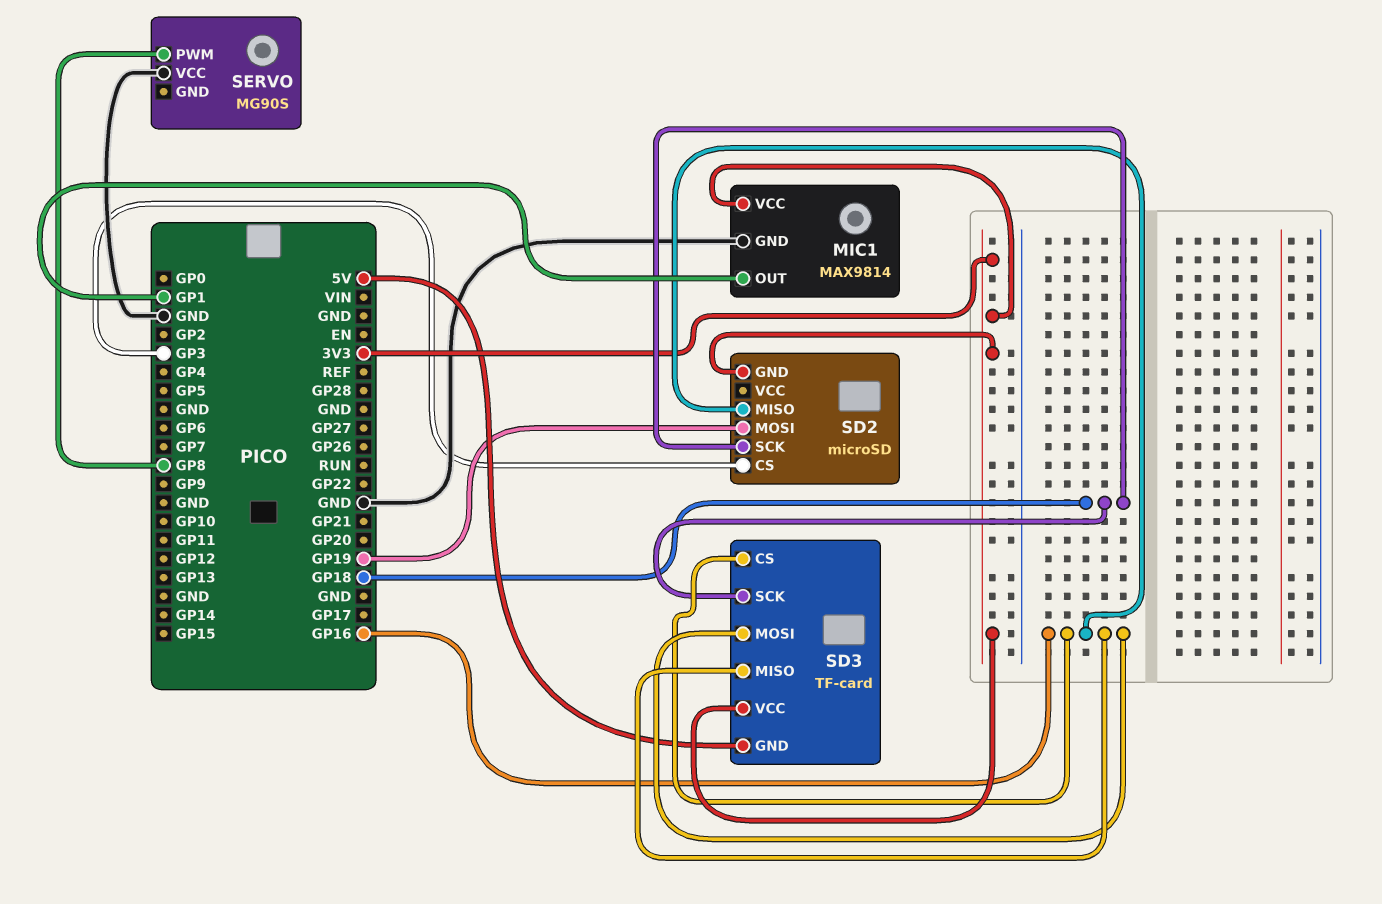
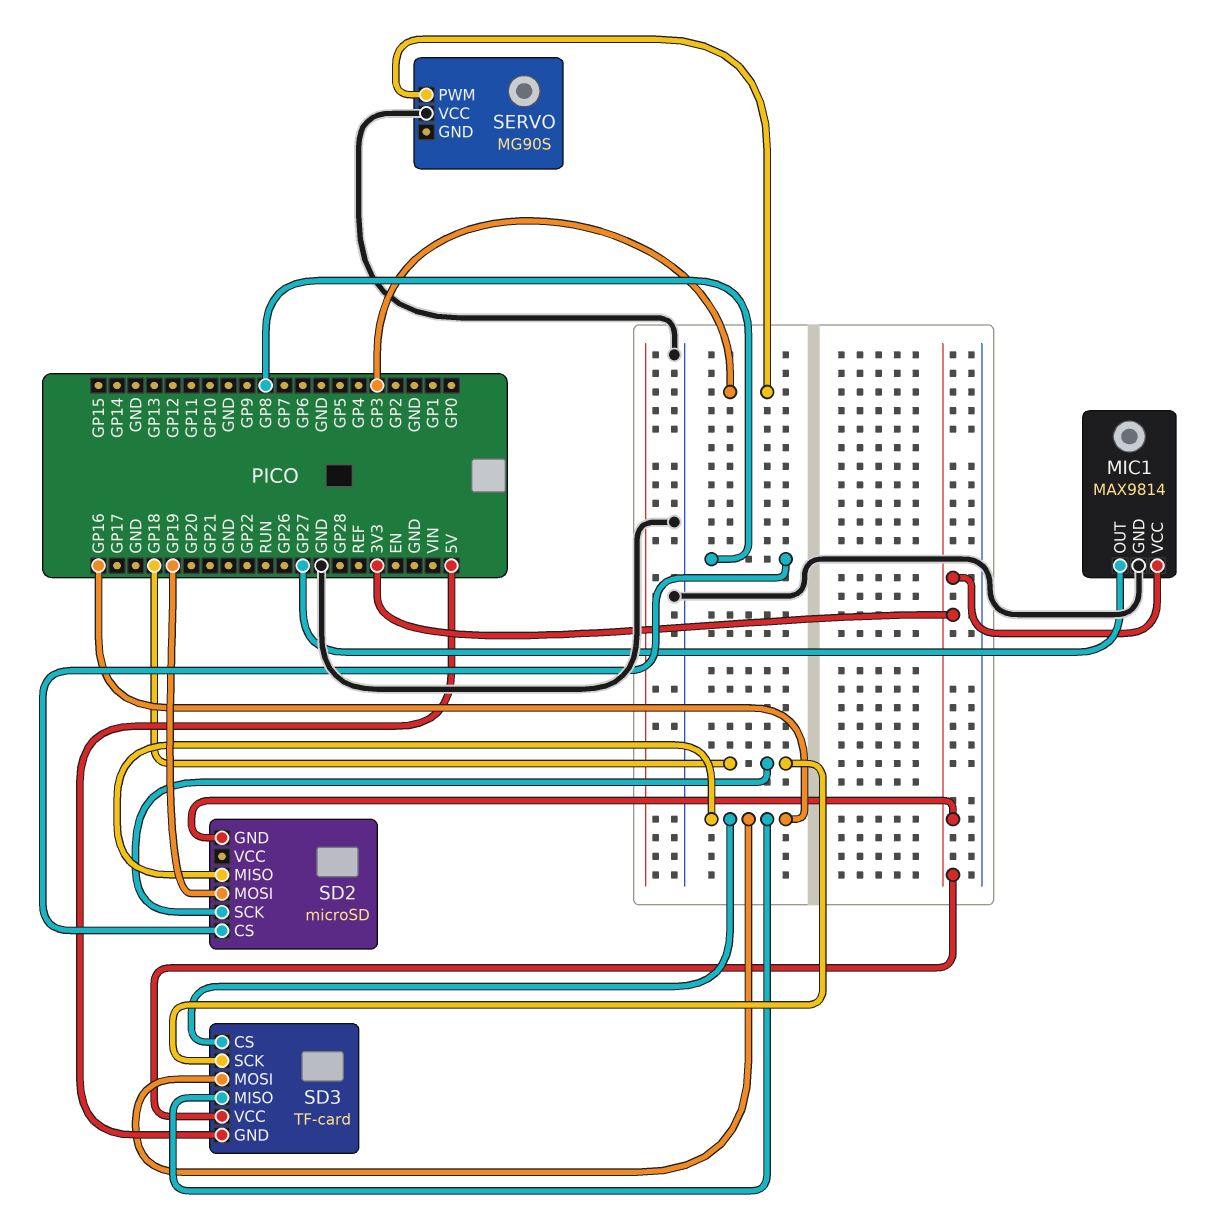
MIC1 pin OUT: GP1 -> GP27
SD2 pin CS: GP3 -> GP8
SERVO pin PWM: GP8 -> GP3

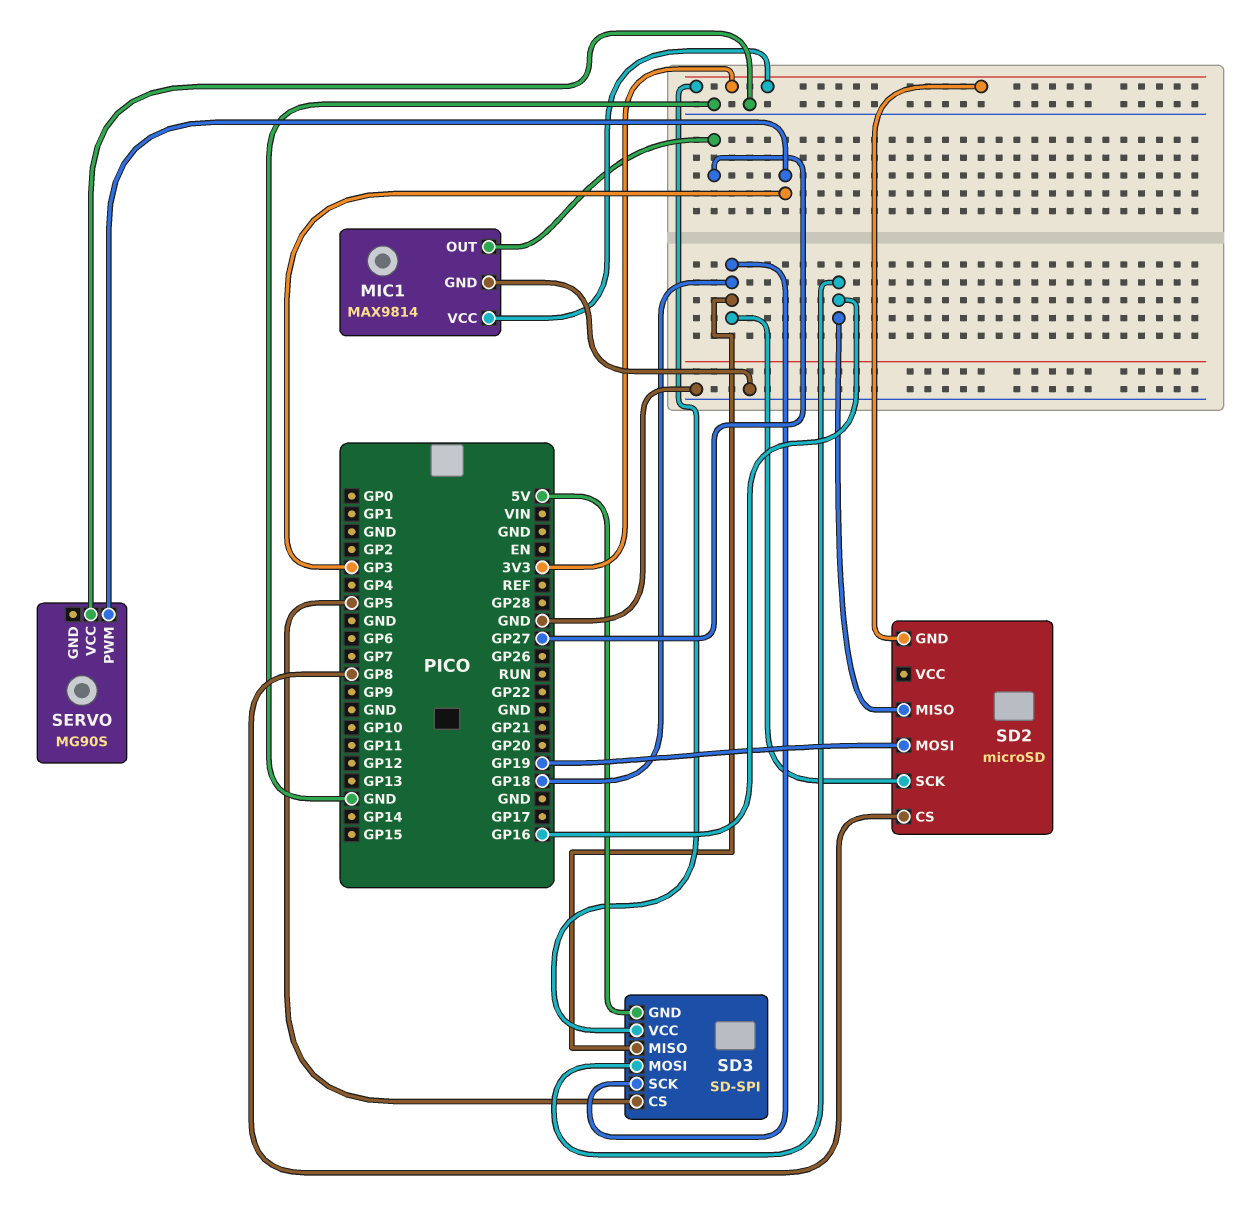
SD3: TF-card -> SD-SPI
SD3 pin CS: GP16 -> GP5
SD3 pin MISO: GP16 -> GP18

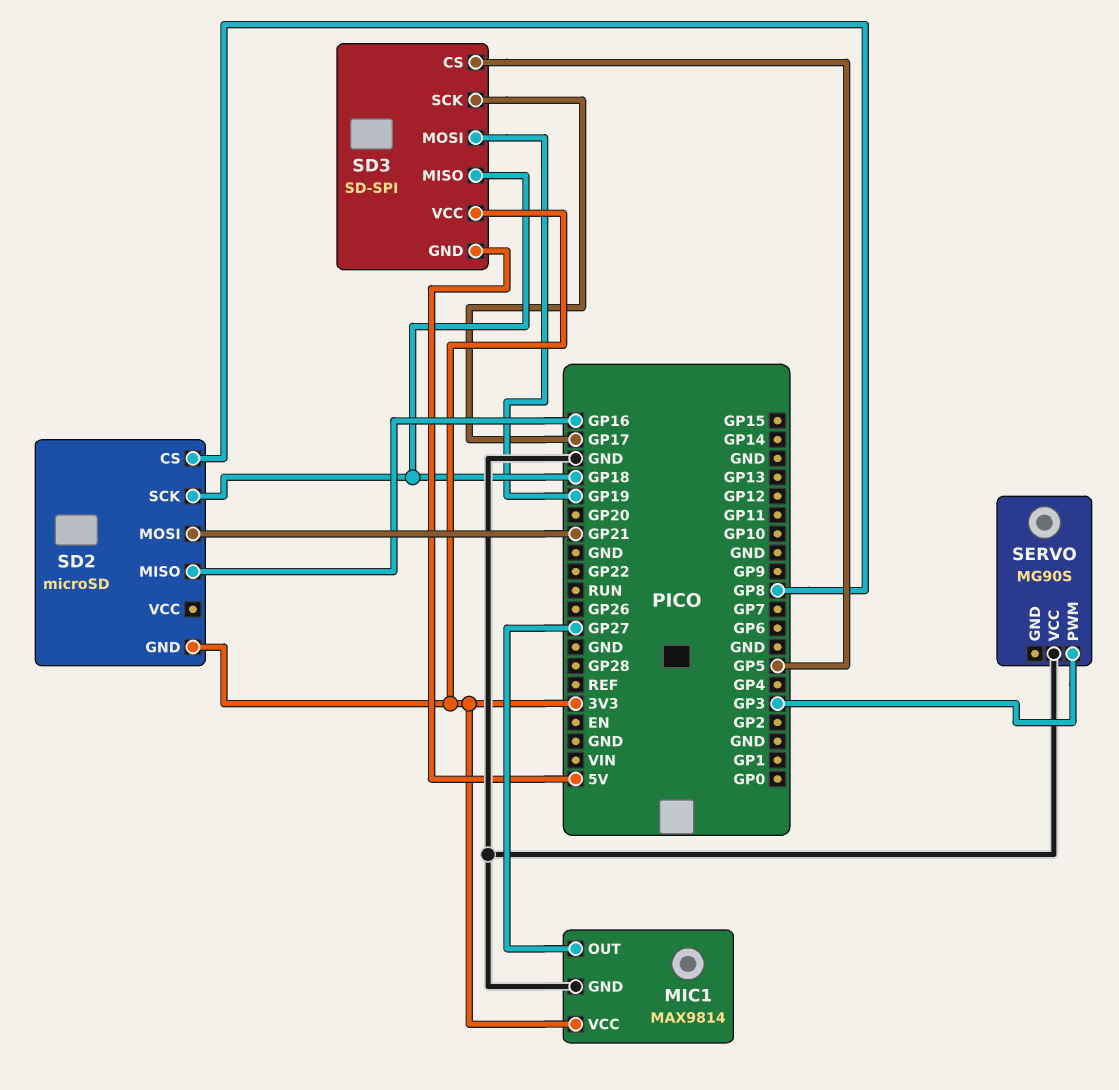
SD2 pin MOSI: GP19 -> GP21
SD3 pin MOSI: GP16 -> GP19
SD3 pin SCK: GP18 -> GP17

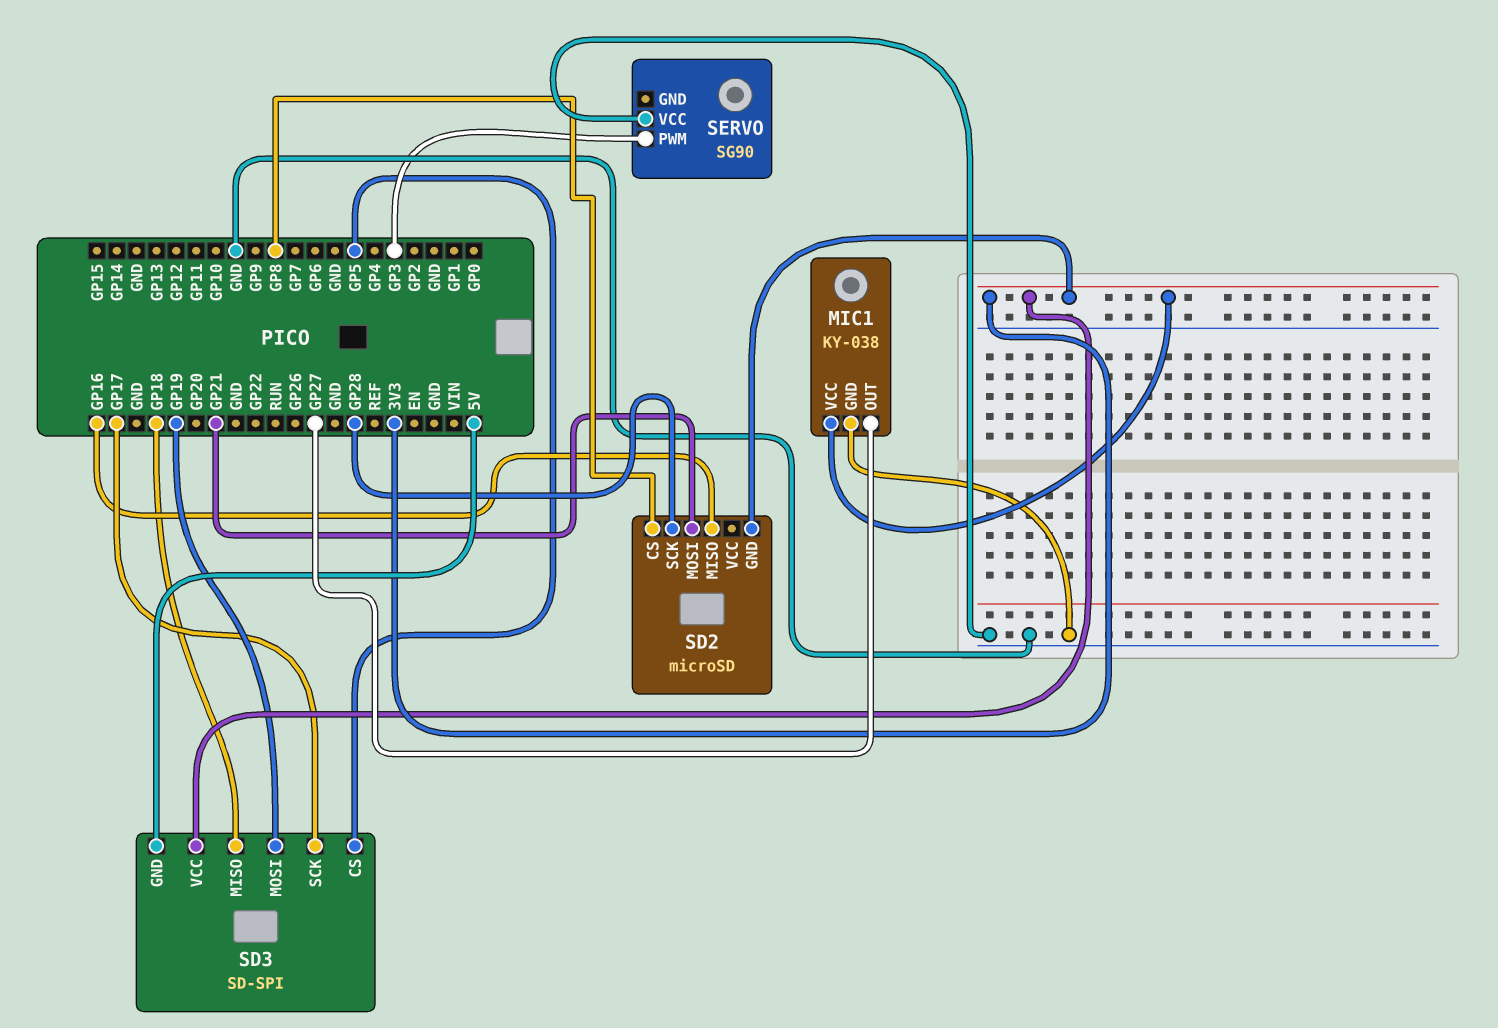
MIC1: MAX9814 -> KY-038
SD2 pin SCK: GP18 -> GP28
SERVO: MG90S -> SG90

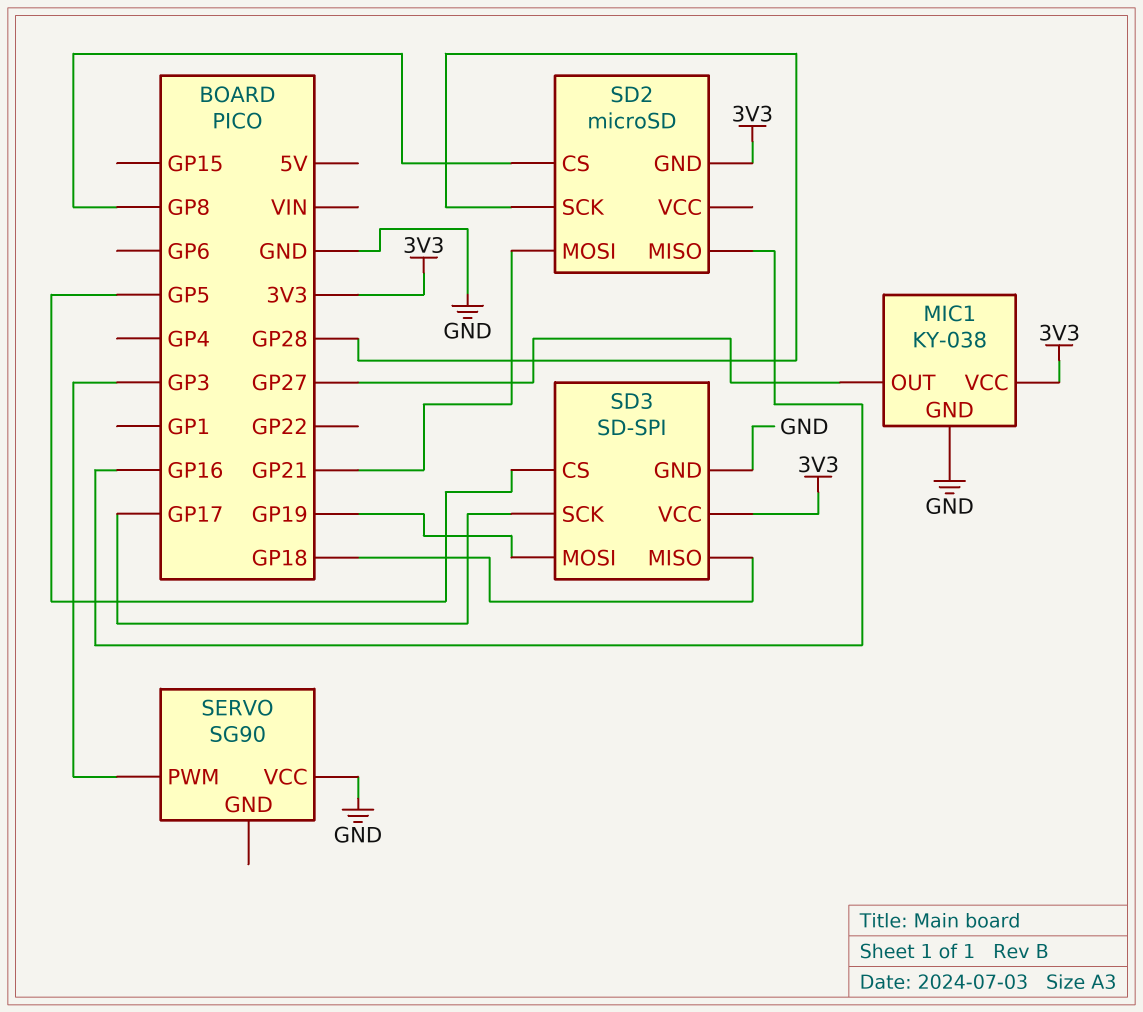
SD3 pin GND: 5V -> GND

